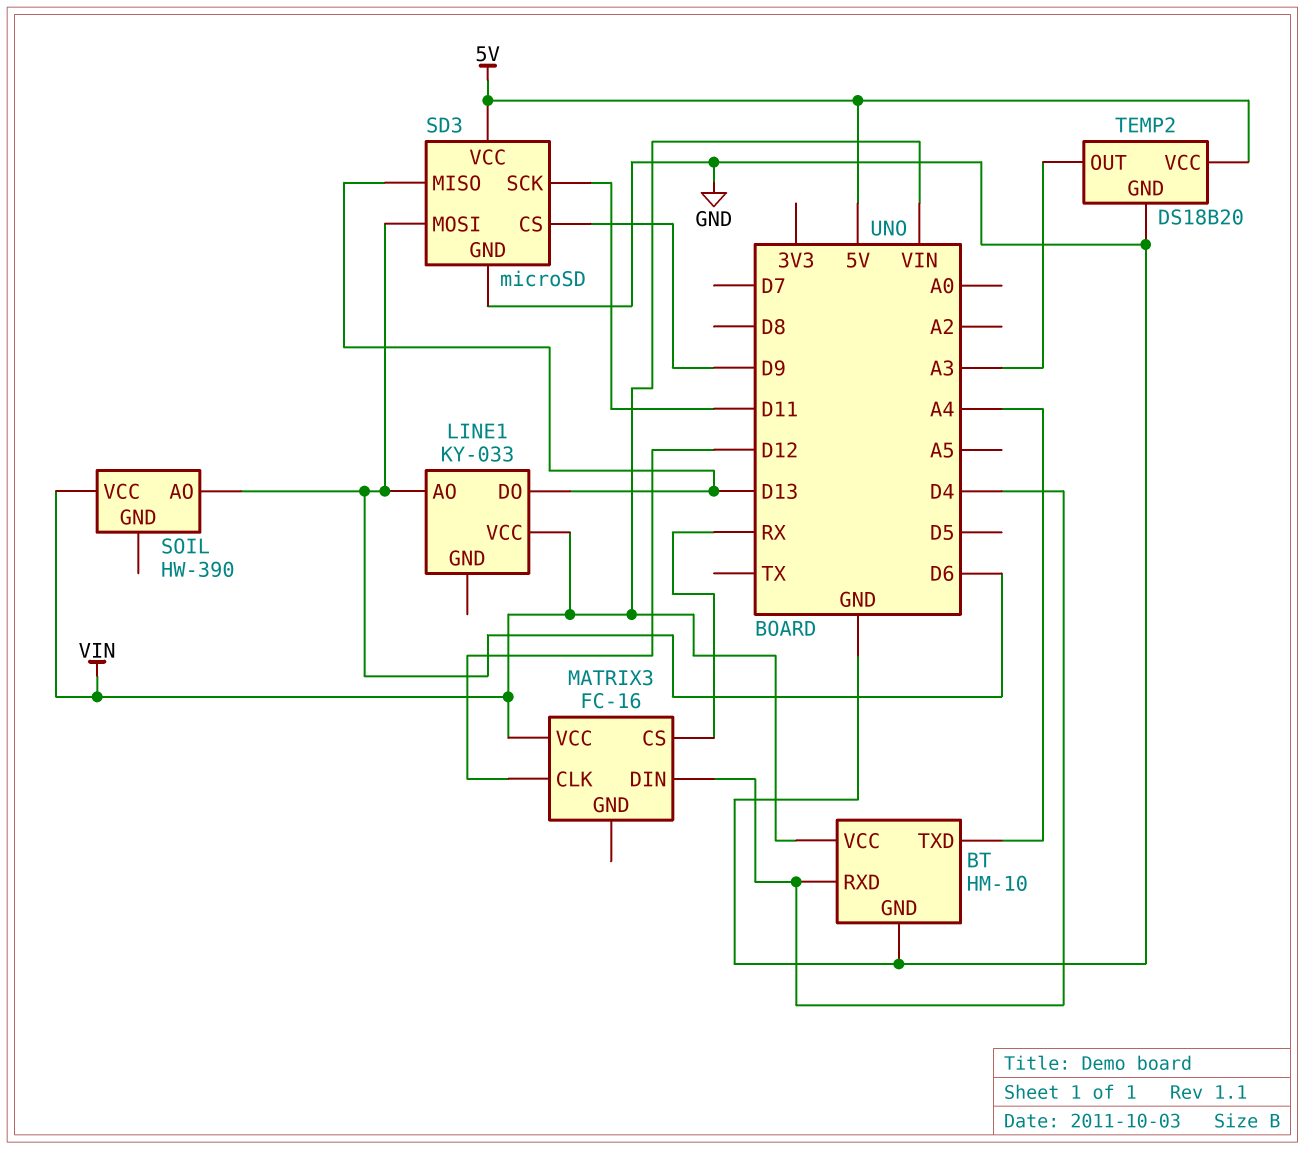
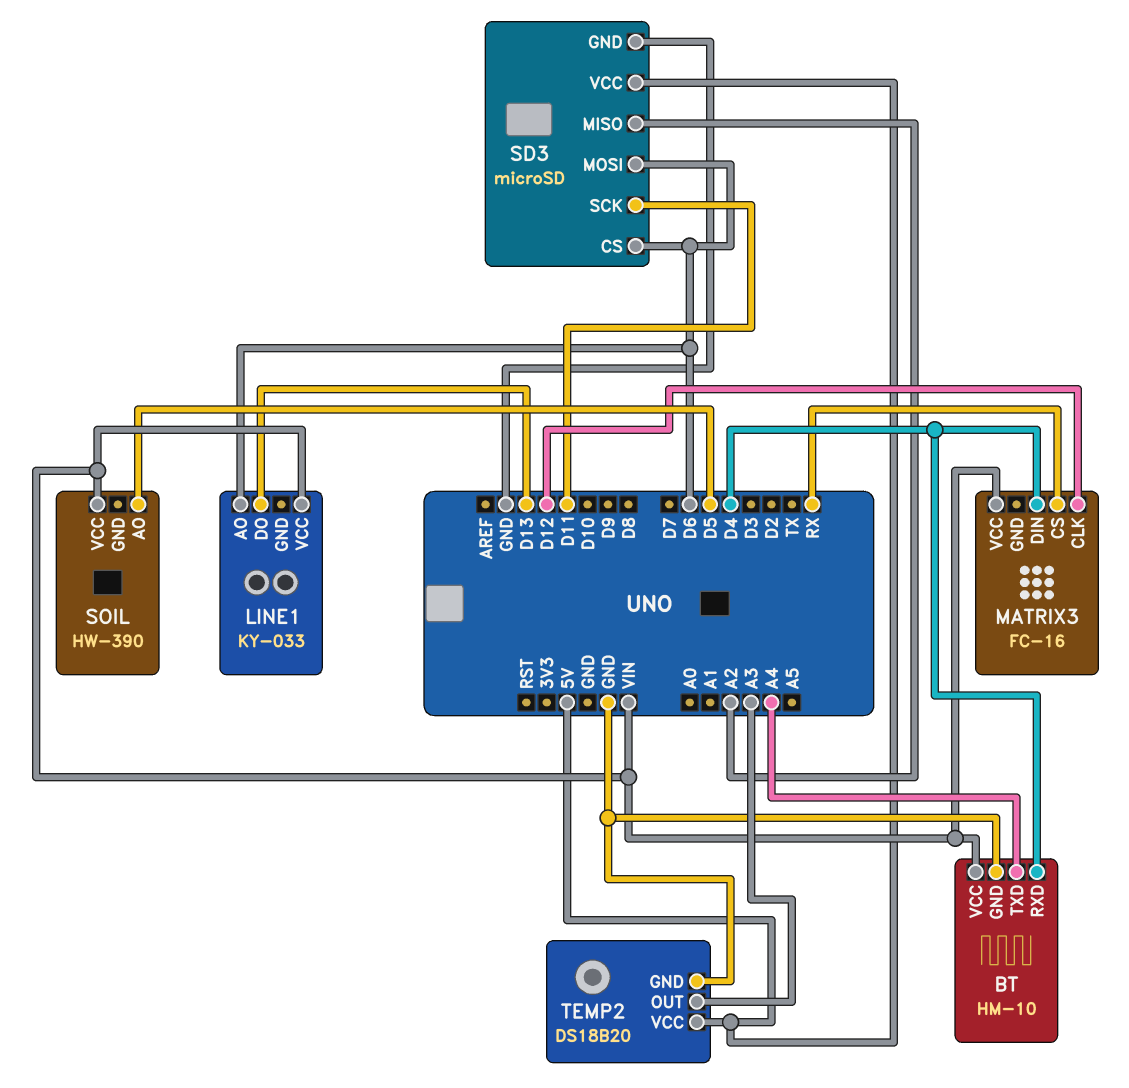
SD3 pin CS: D9 -> D6
SD3 pin MISO: D13 -> A2
SOIL pin AO: D6 -> D5

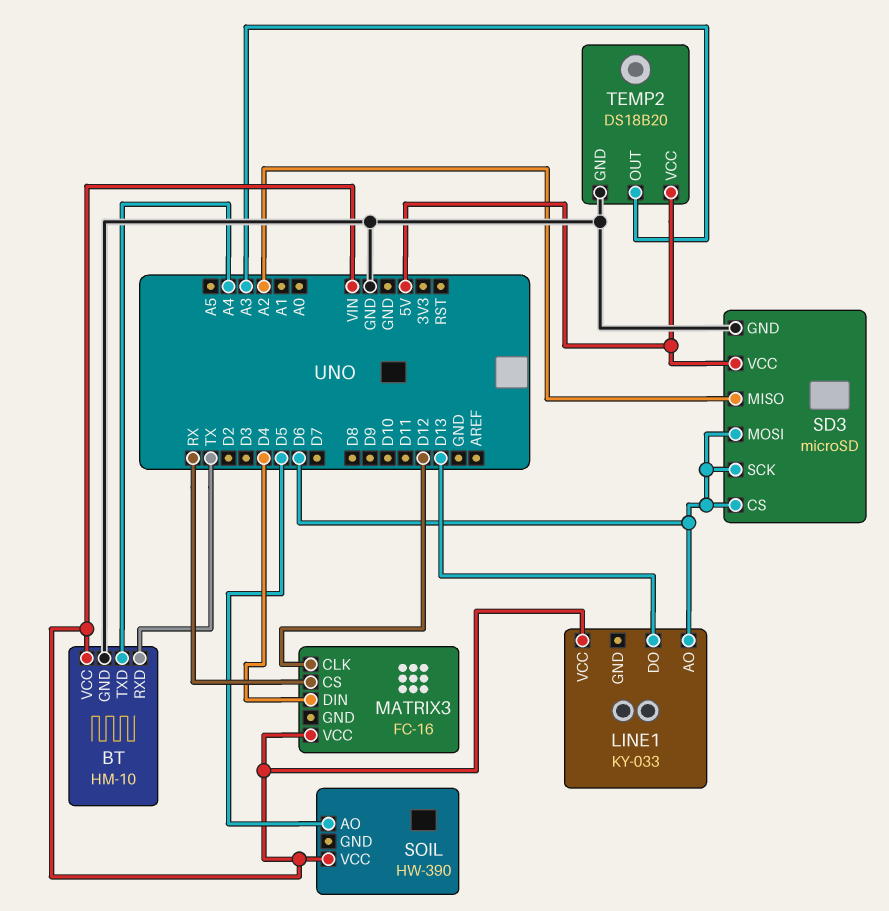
BT pin RXD: D4 -> TX
SD3 pin SCK: D11 -> D6

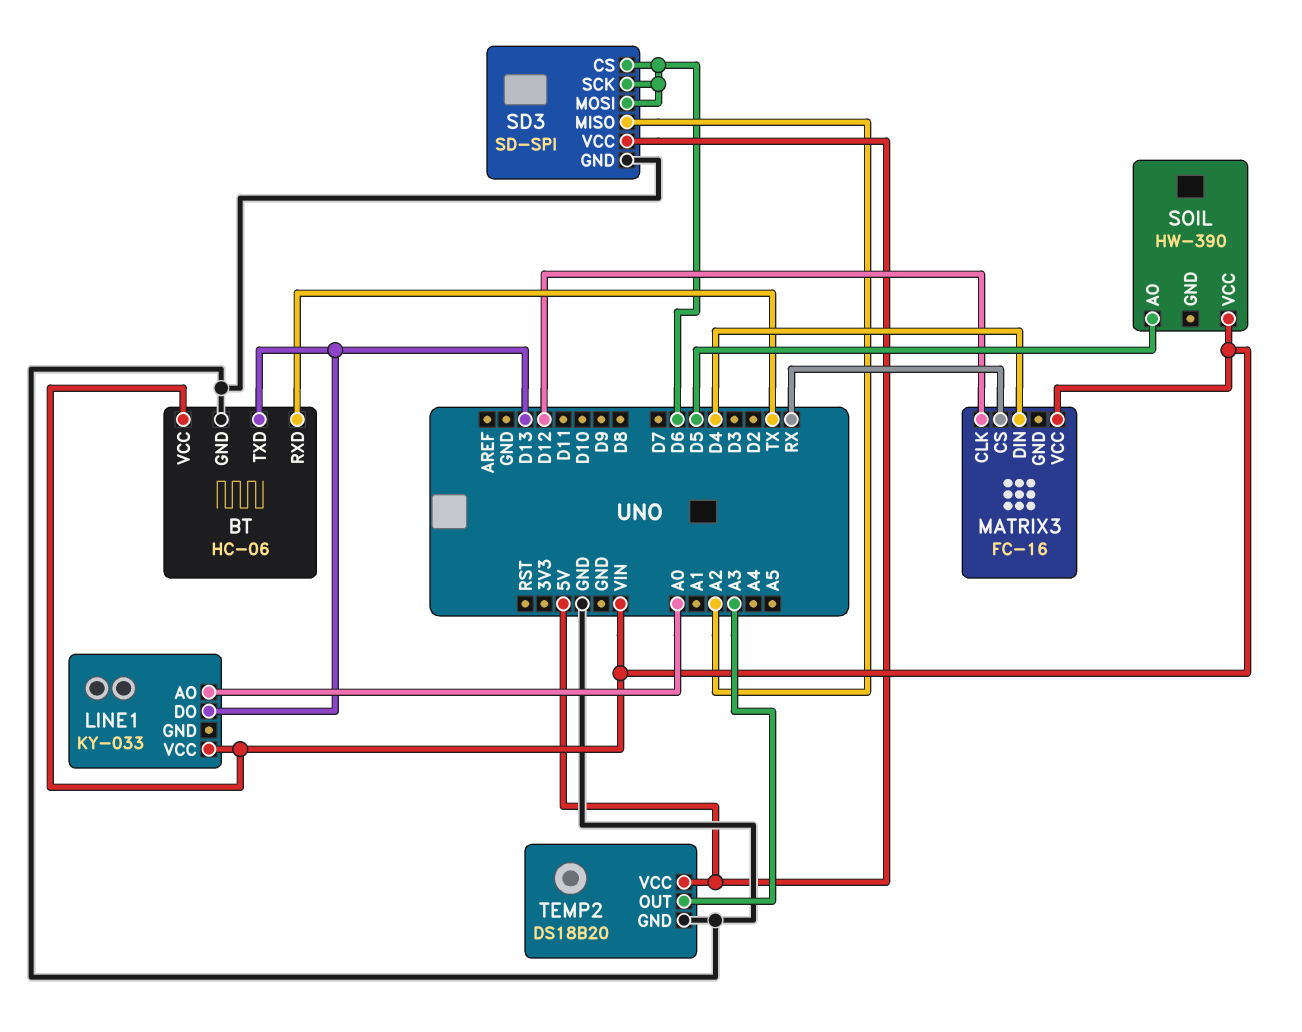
BT: HM-10 -> HC-06
BT pin TXD: A4 -> D13
LINE1 pin AO: D6 -> A0
SD3: microSD -> SD-SPI

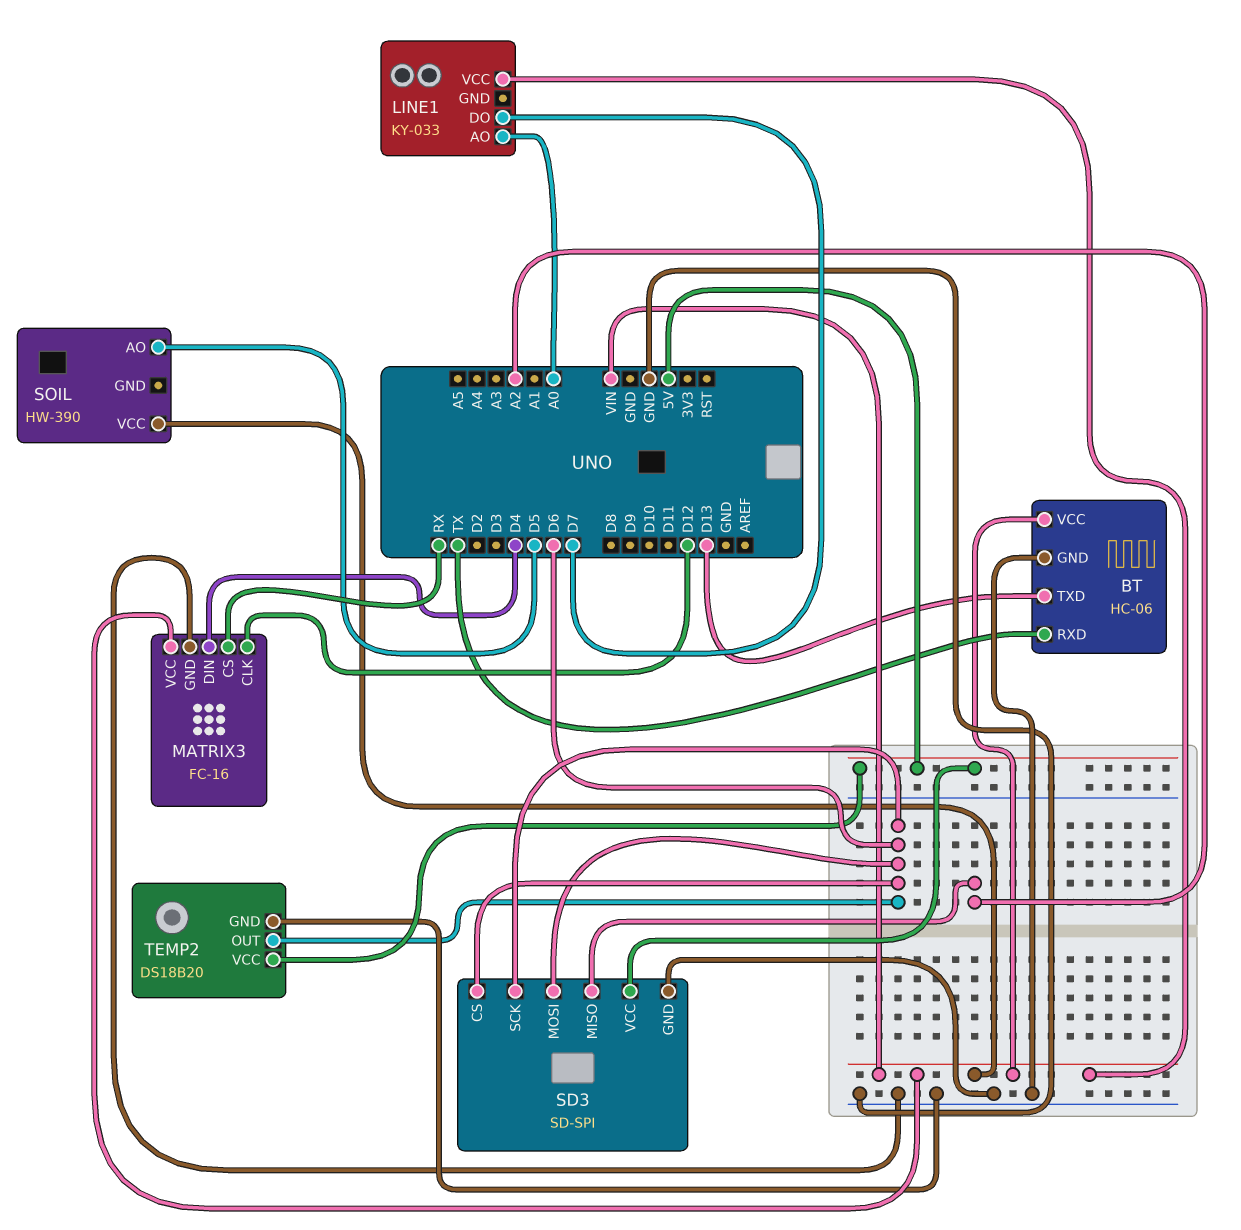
LINE1 pin DO: D13 -> D7
MATRIX3 pin GND: none -> GND
TEMP2 pin OUT: A3 -> D6

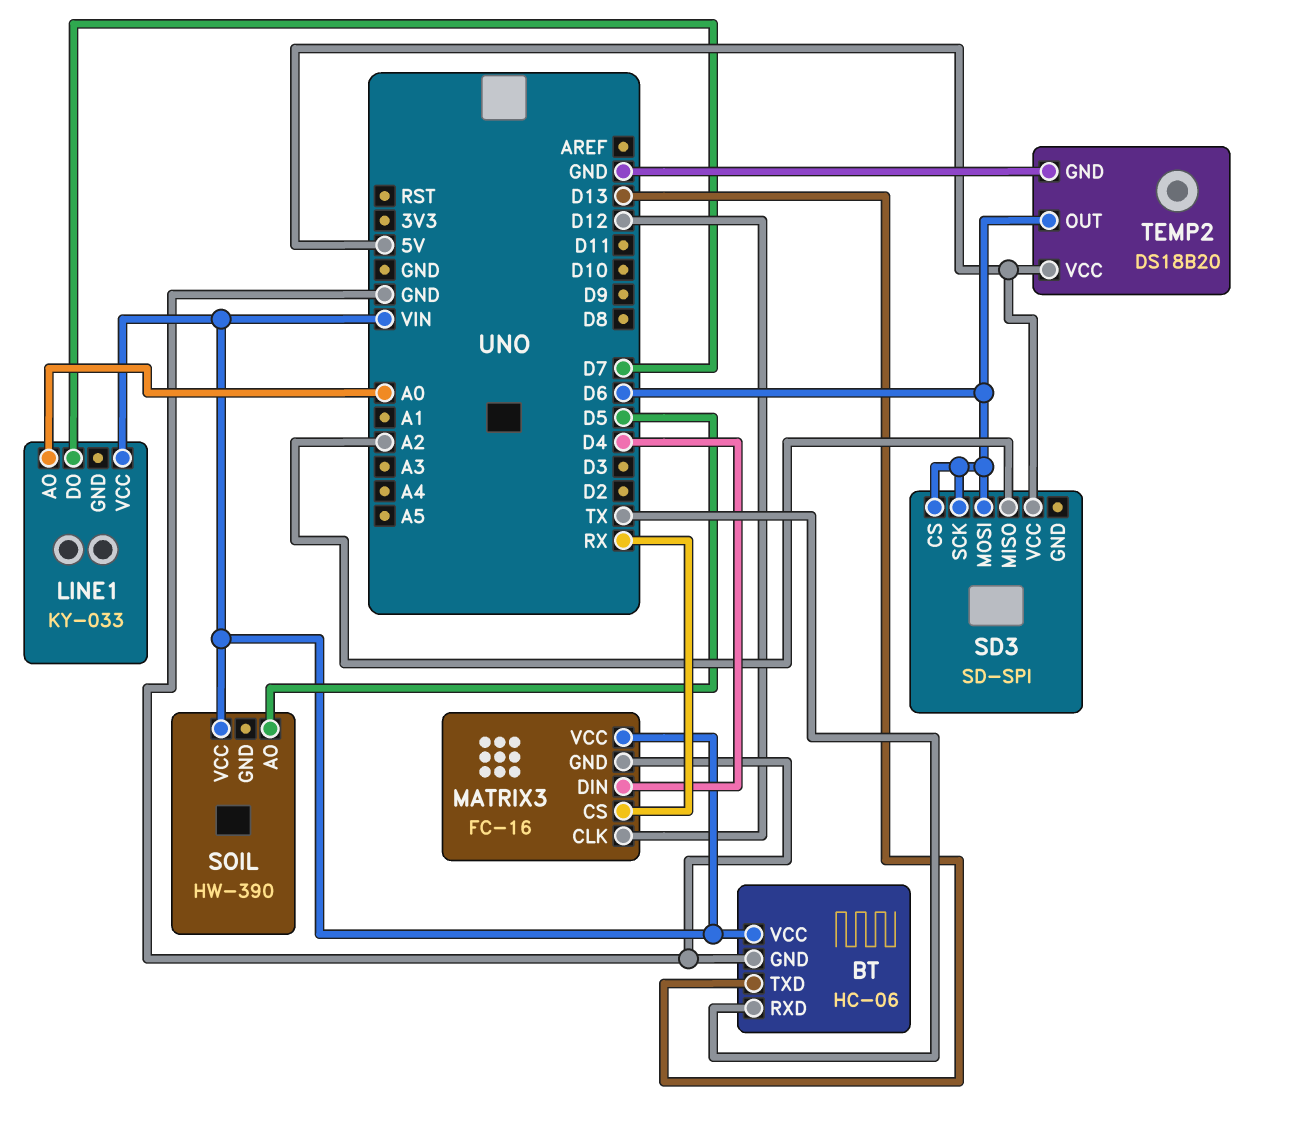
SD3 pin GND: GND -> none

